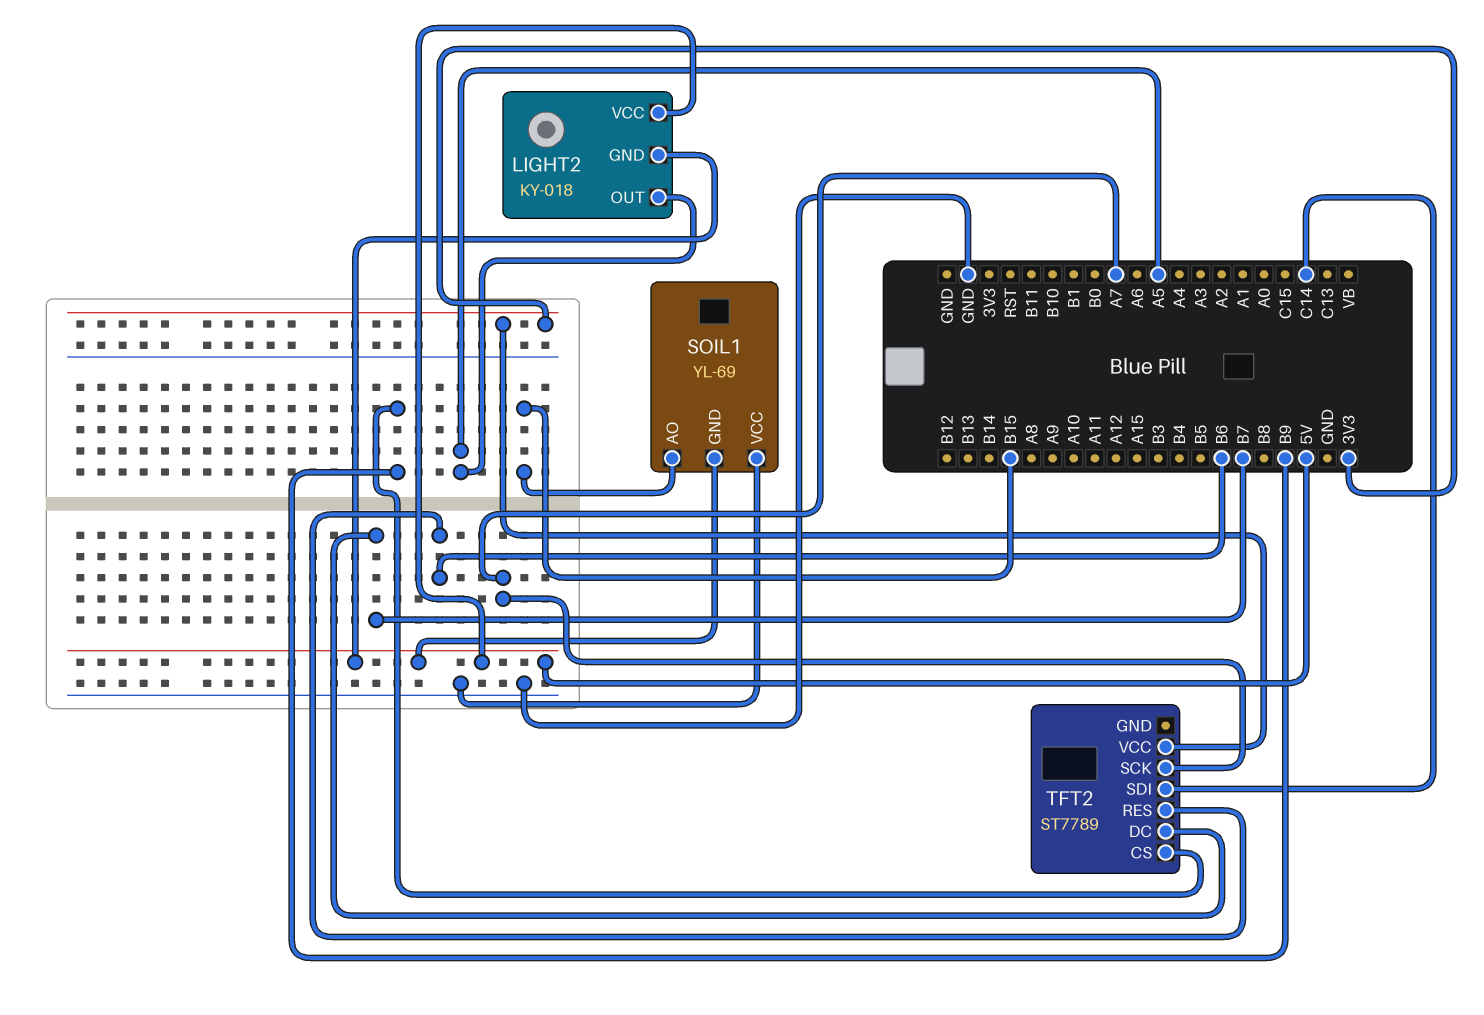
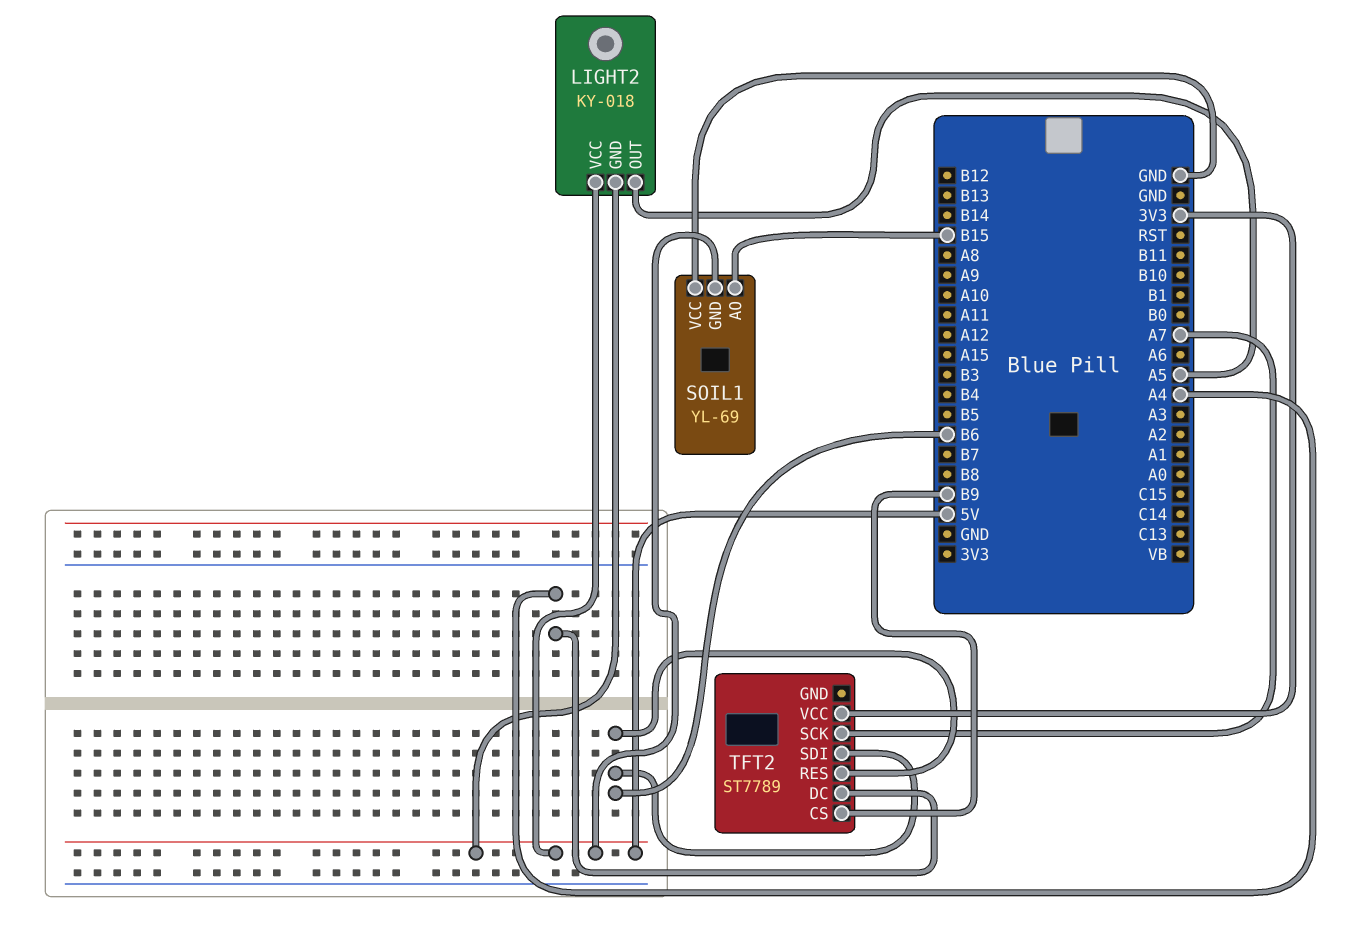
TFT2 pin DC: B7 -> A4
TFT2 pin SDI: C14 -> B6

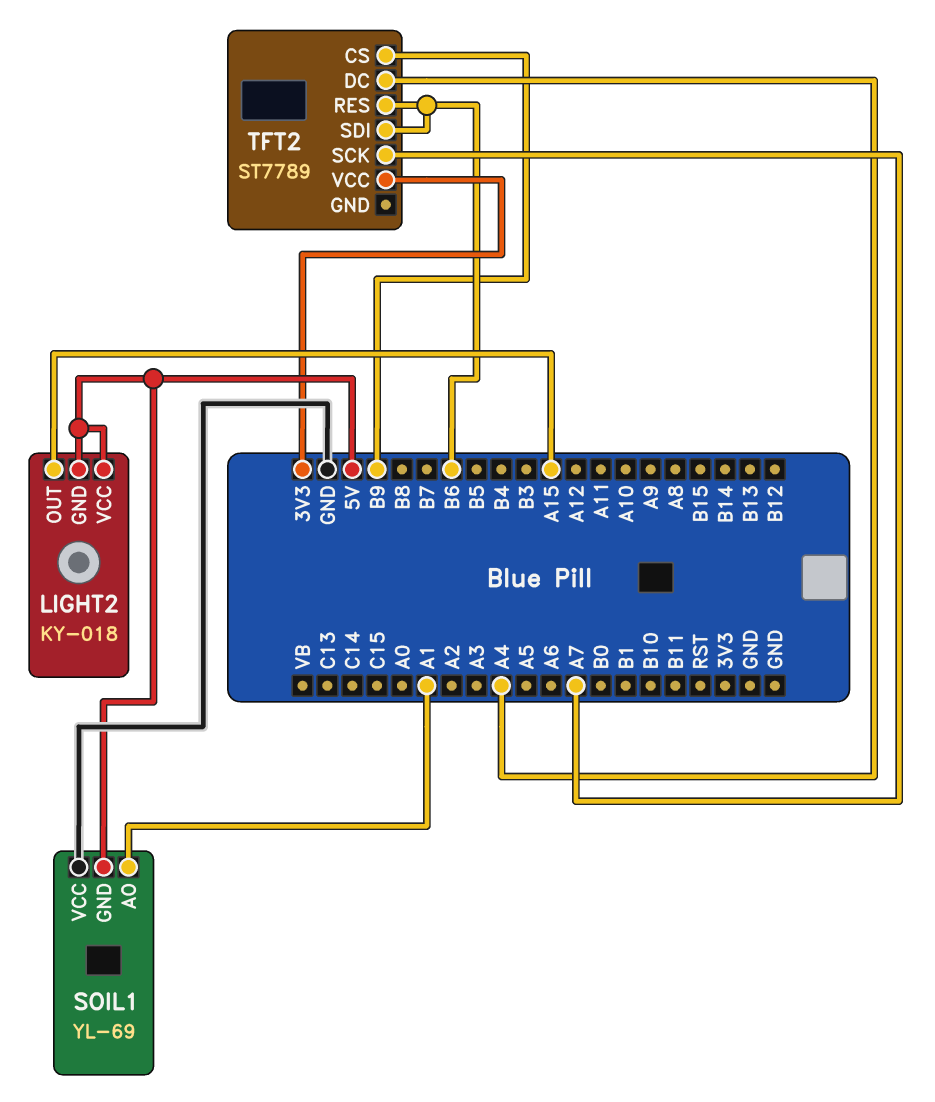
LIGHT2 pin OUT: A5 -> A15
SOIL1 pin AO: B15 -> A1

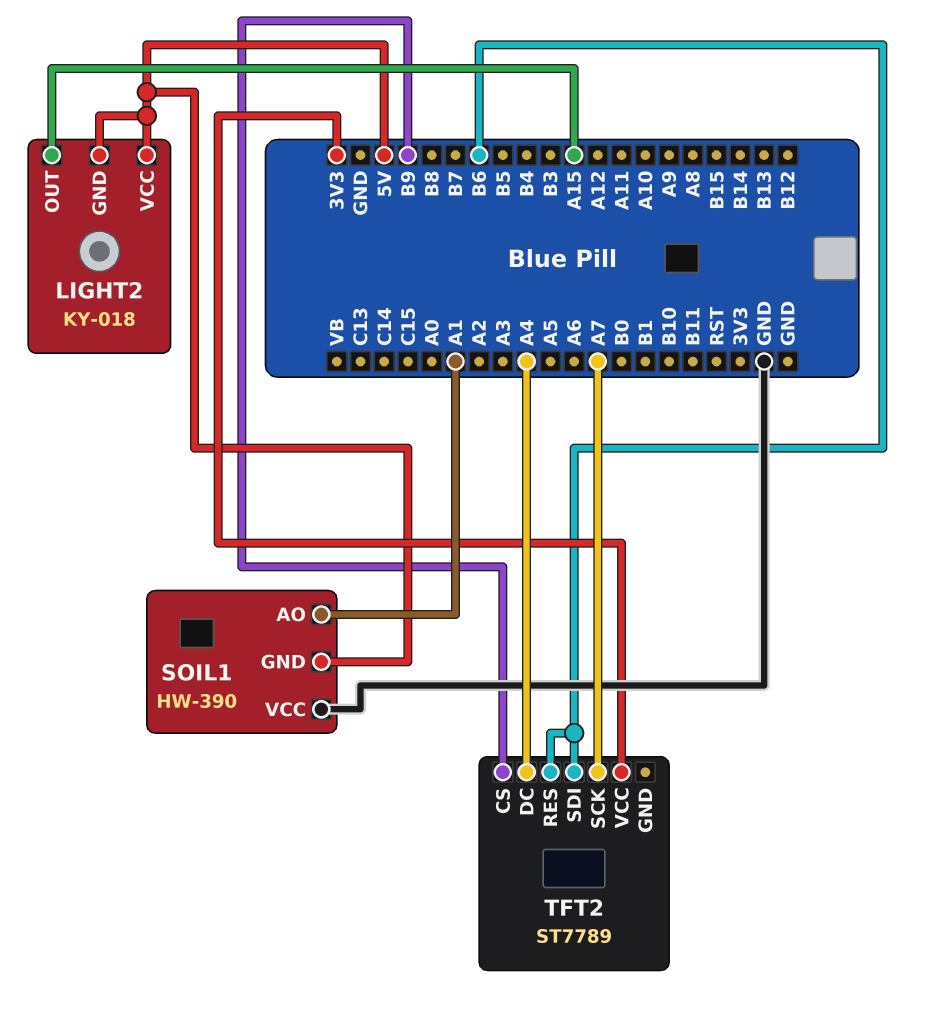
SOIL1: YL-69 -> HW-390

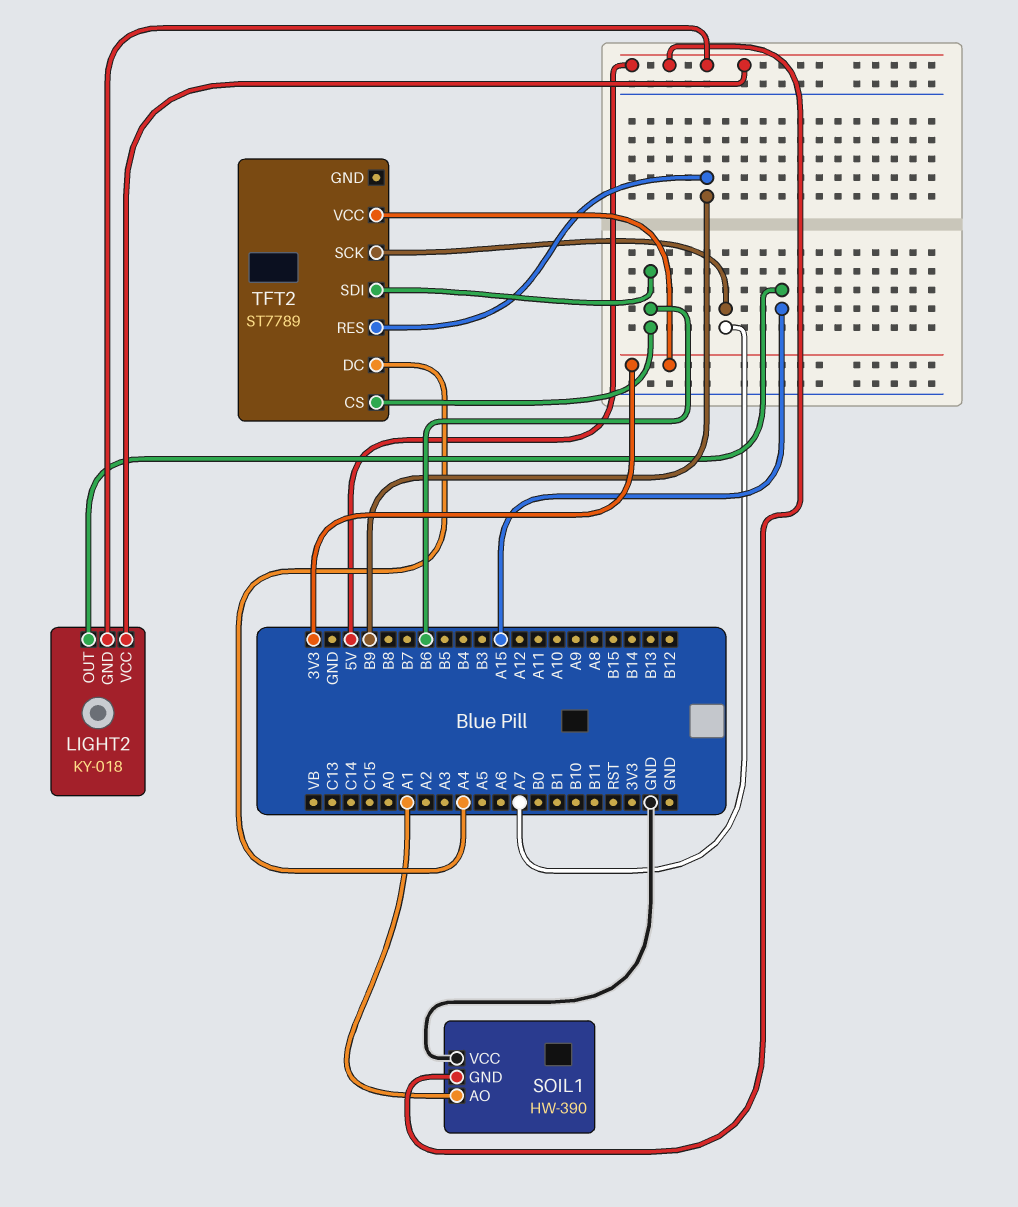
TFT2 pin CS: B9 -> B6
TFT2 pin RES: B6 -> B9

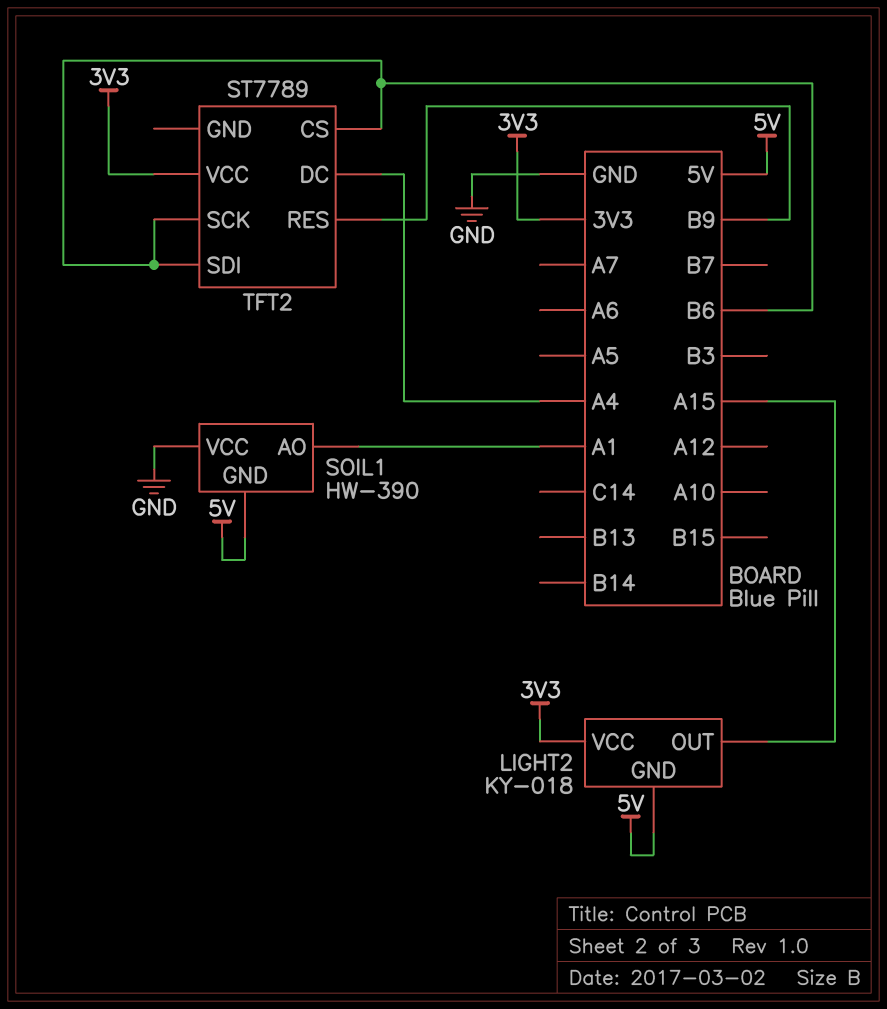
LIGHT2 pin VCC: 5V -> 3V3
TFT2 pin SCK: A7 -> B6

